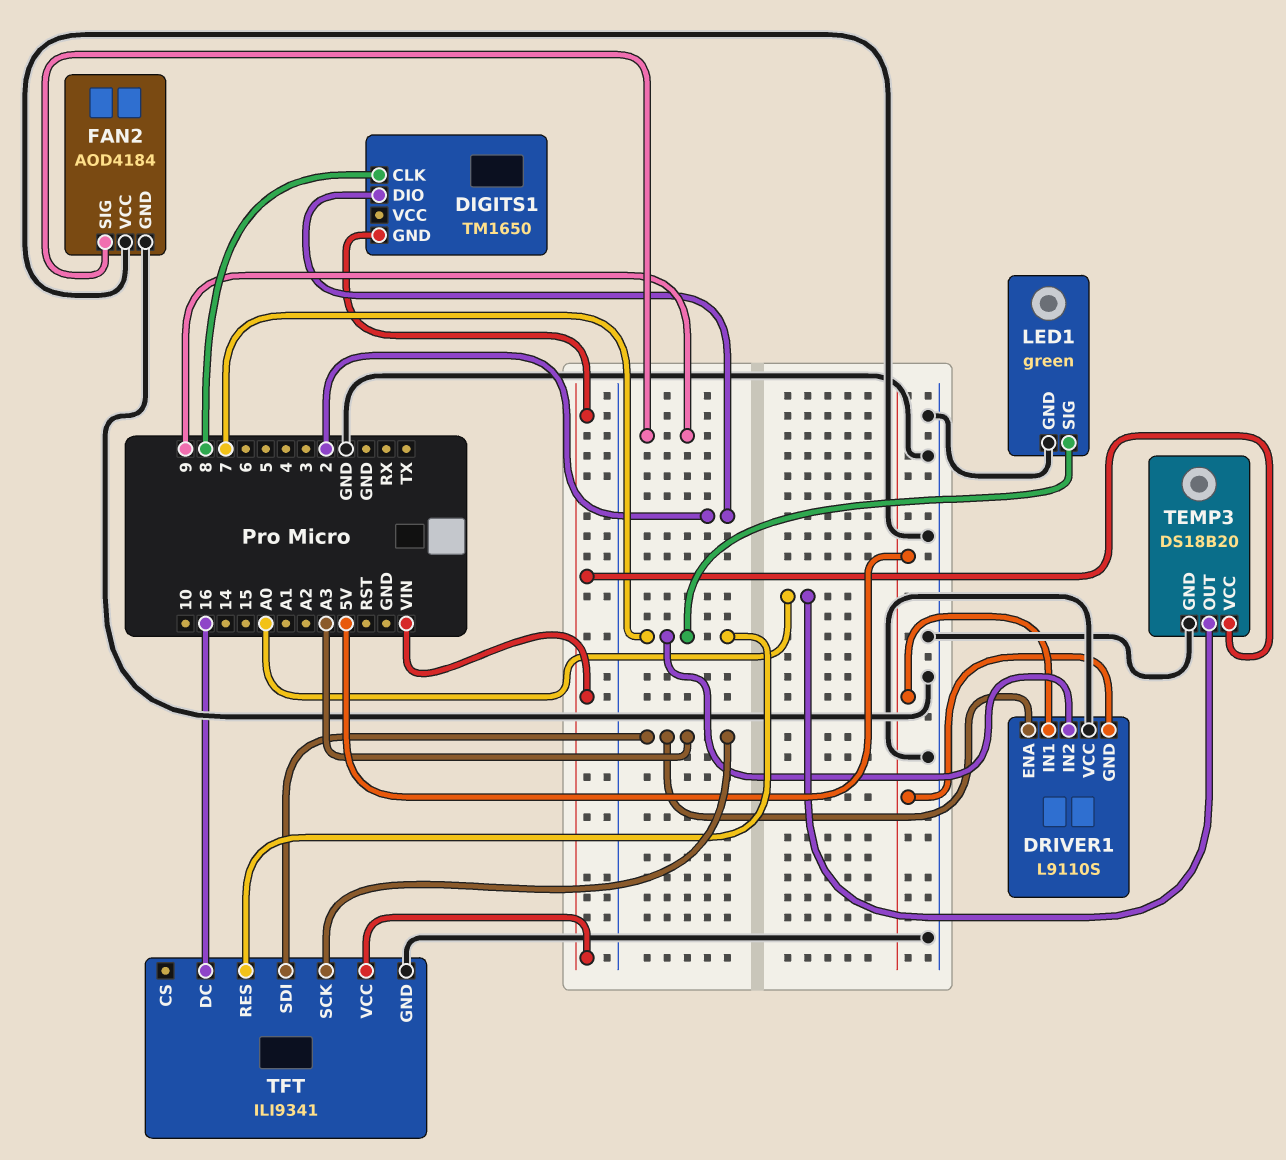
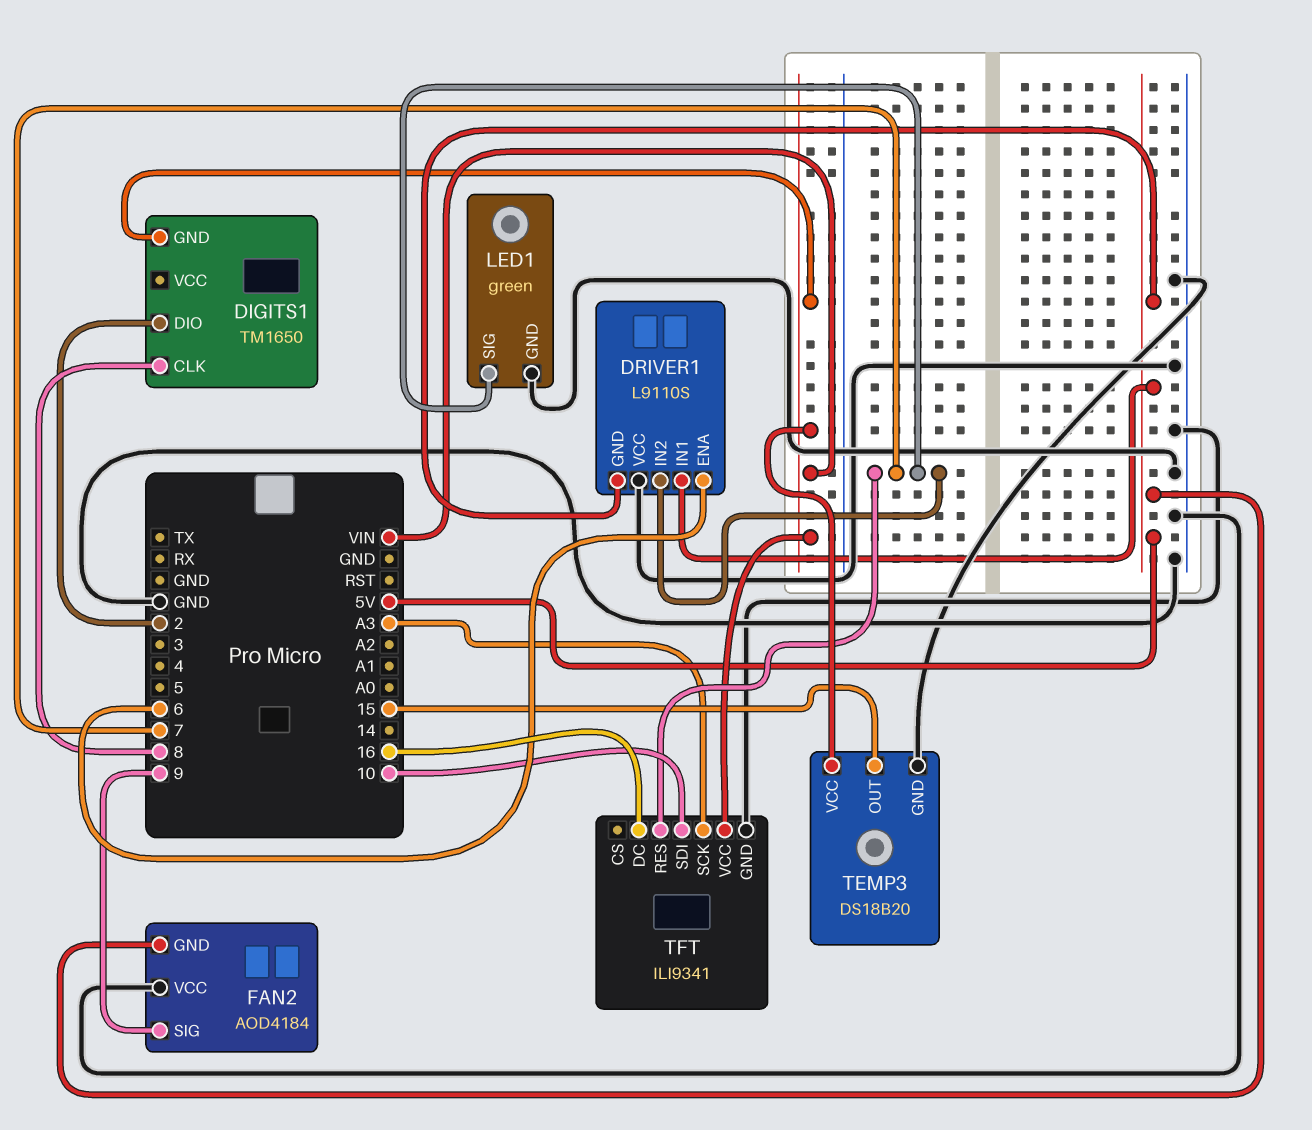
DRIVER1 pin ENA: A3 -> 6
FAN2 pin GND: GND -> 5V
TEMP3 pin OUT: A0 -> 15
TFT pin SDI: A3 -> 10

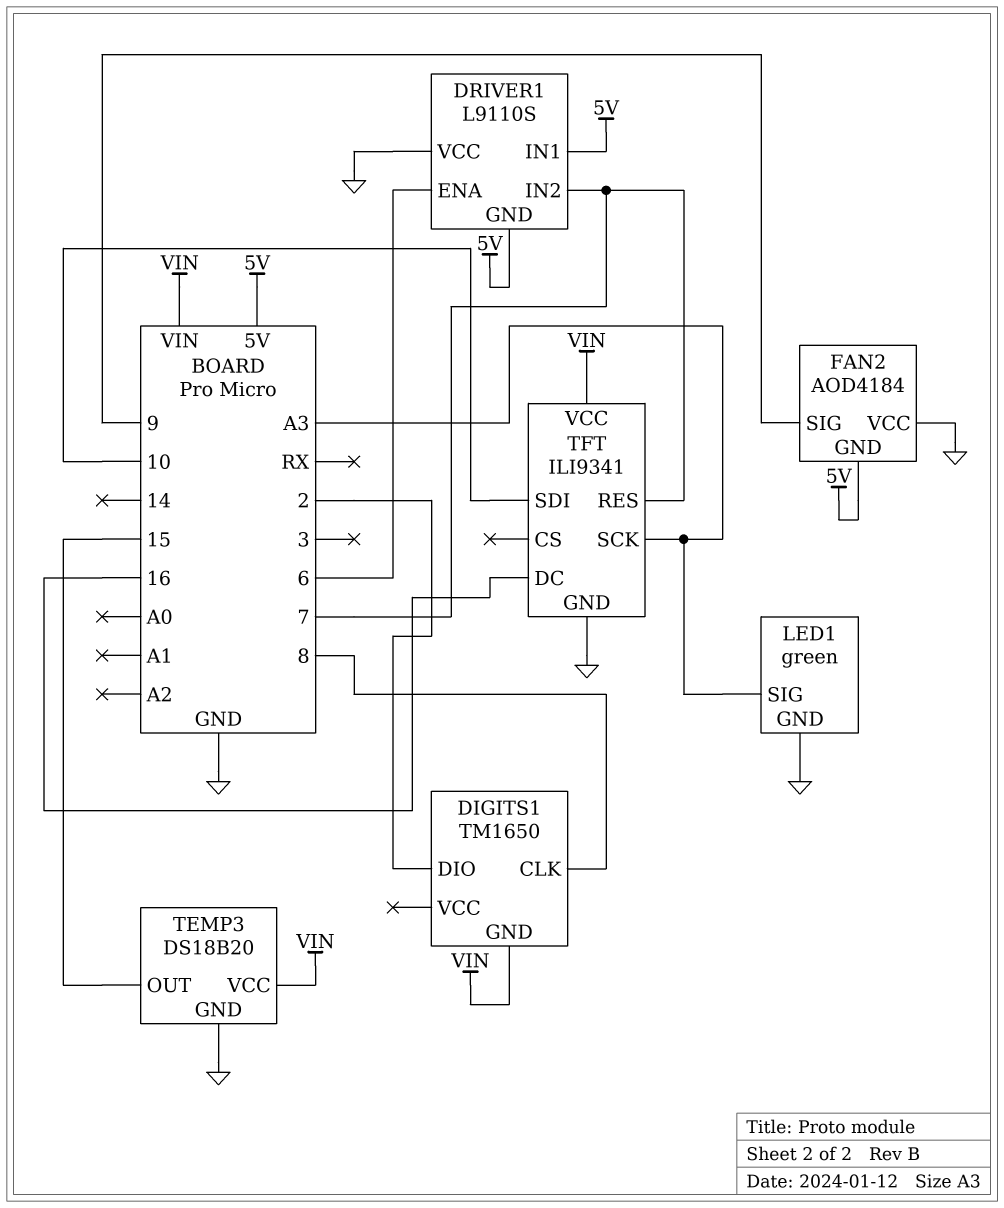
LED1 pin SIG: 7 -> A3

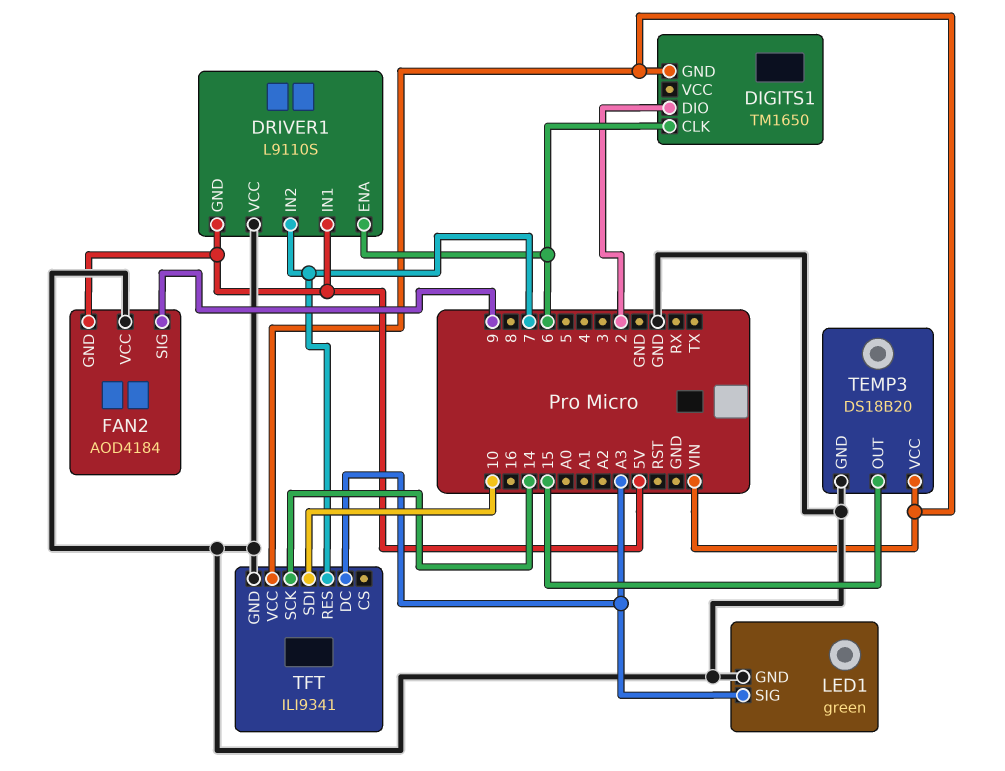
DIGITS1 pin CLK: 8 -> 6
TFT pin DC: 16 -> A3
TFT pin SCK: A3 -> 14

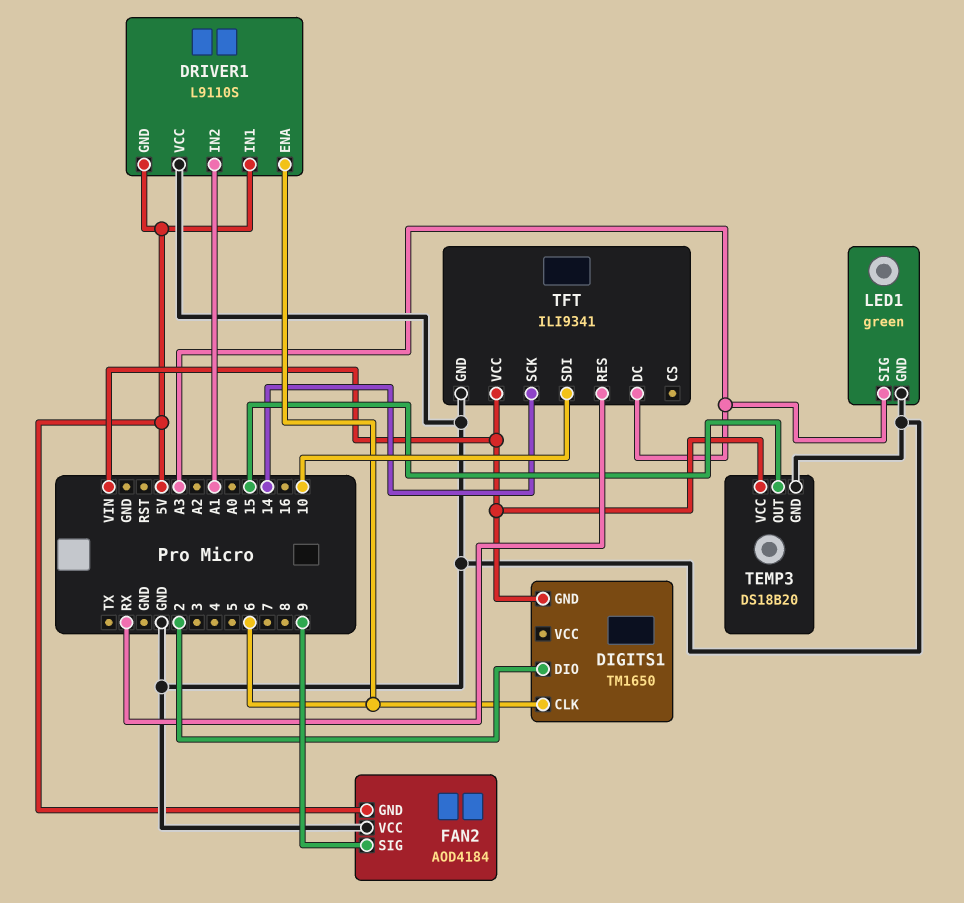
DRIVER1 pin IN2: 7 -> A1
TFT pin RES: 7 -> RX

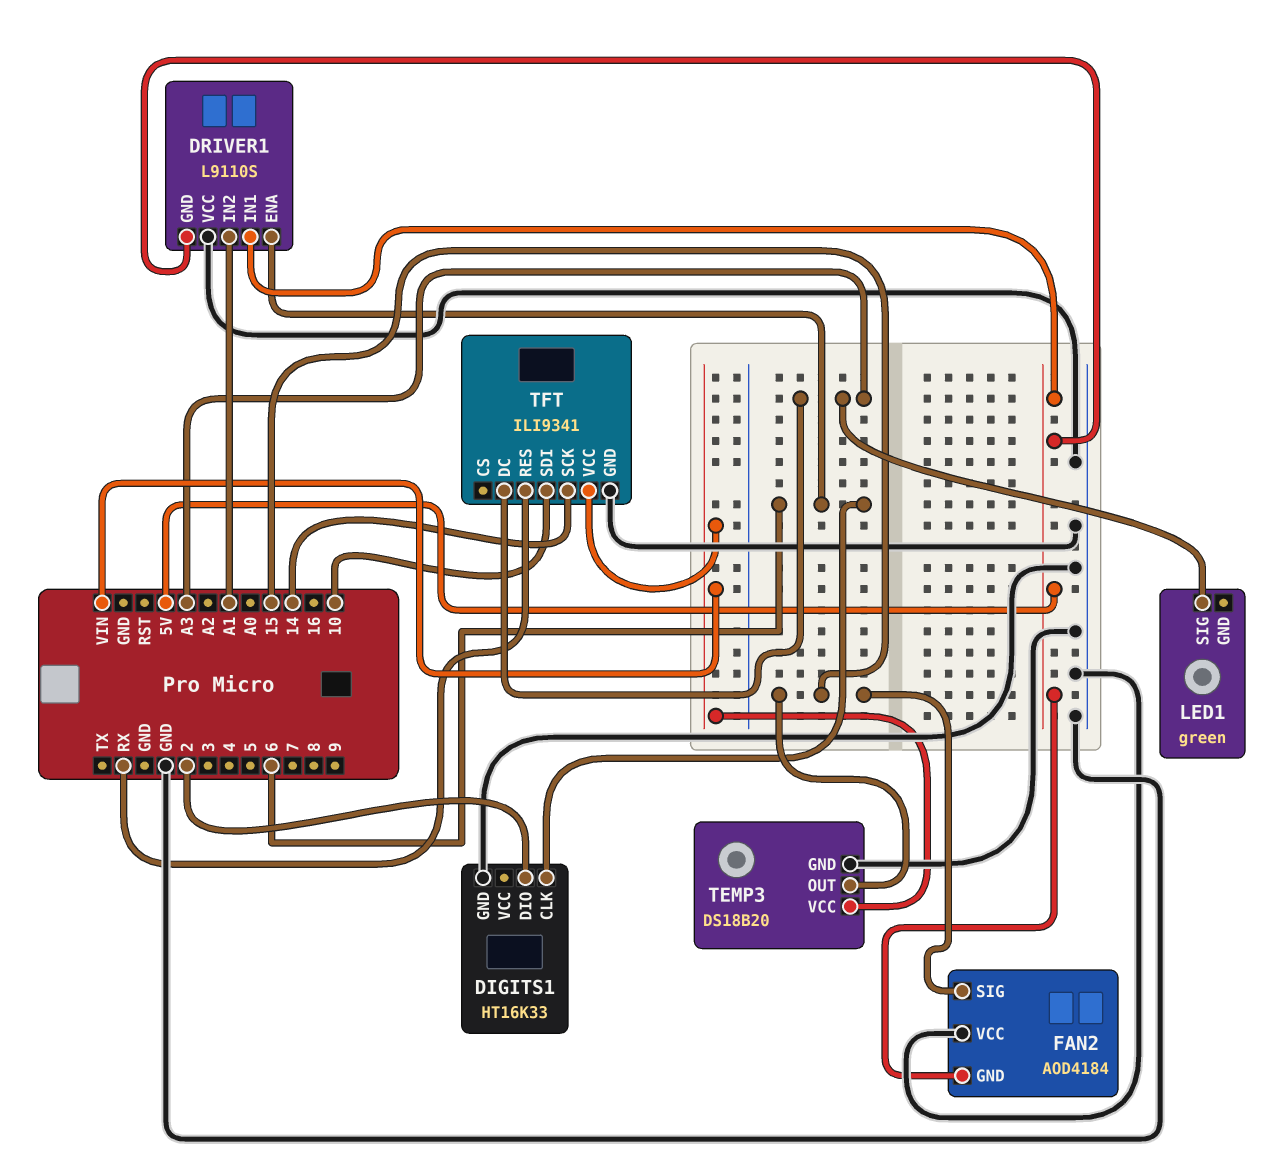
DIGITS1: TM1650 -> HT16K33
DIGITS1 pin GND: VIN -> GND
FAN2 pin SIG: 9 -> 15
LED1 pin GND: GND -> none

